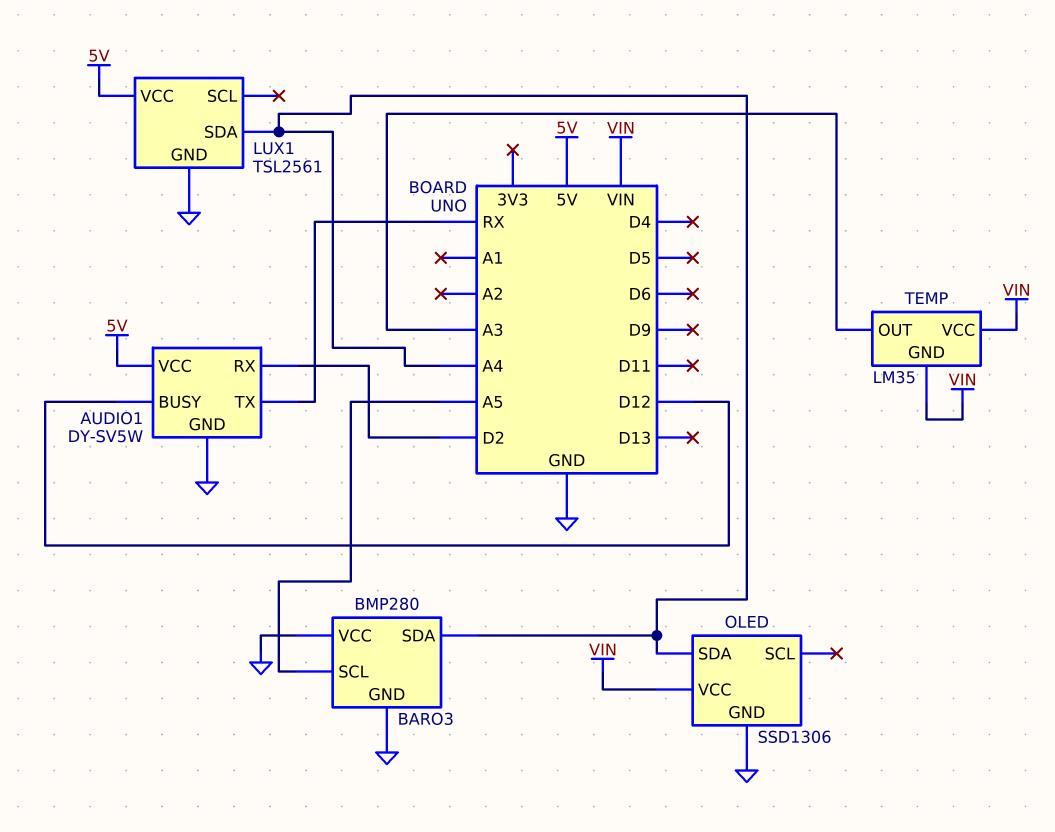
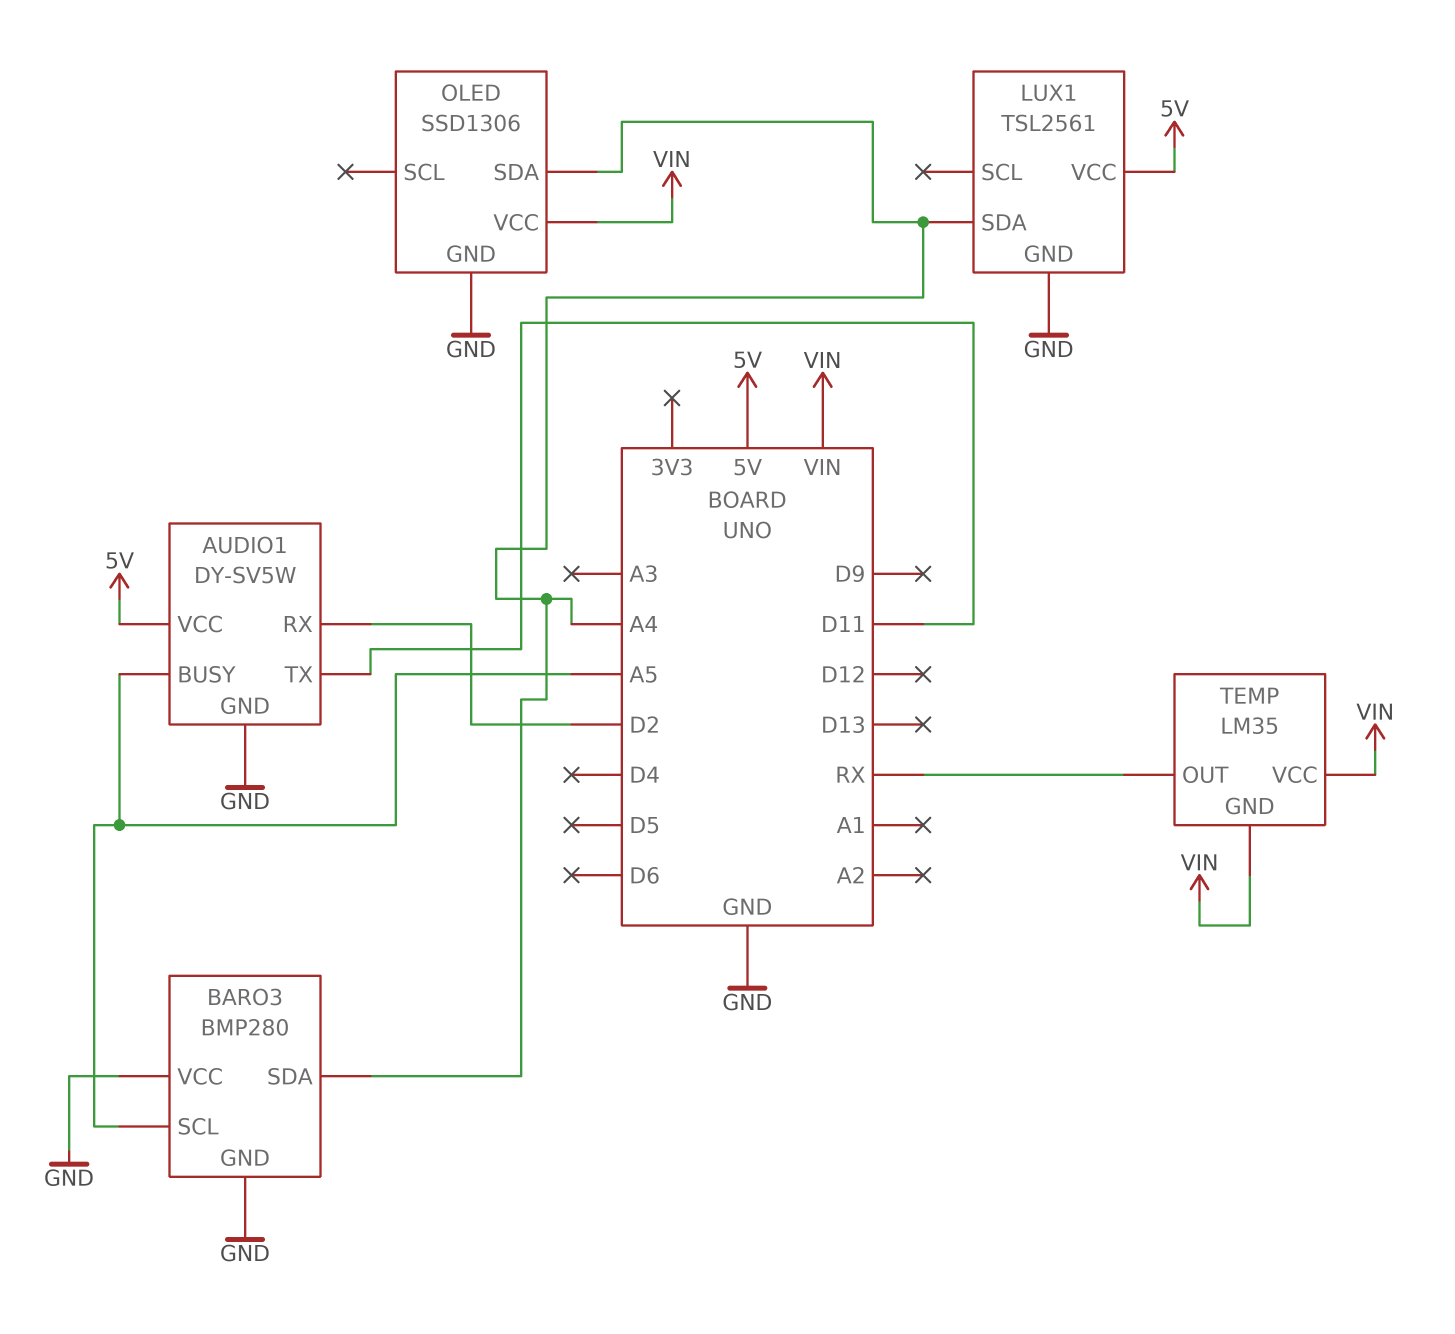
AUDIO1 pin BUSY: D12 -> A5
AUDIO1 pin TX: RX -> D11
TEMP pin OUT: A3 -> RX

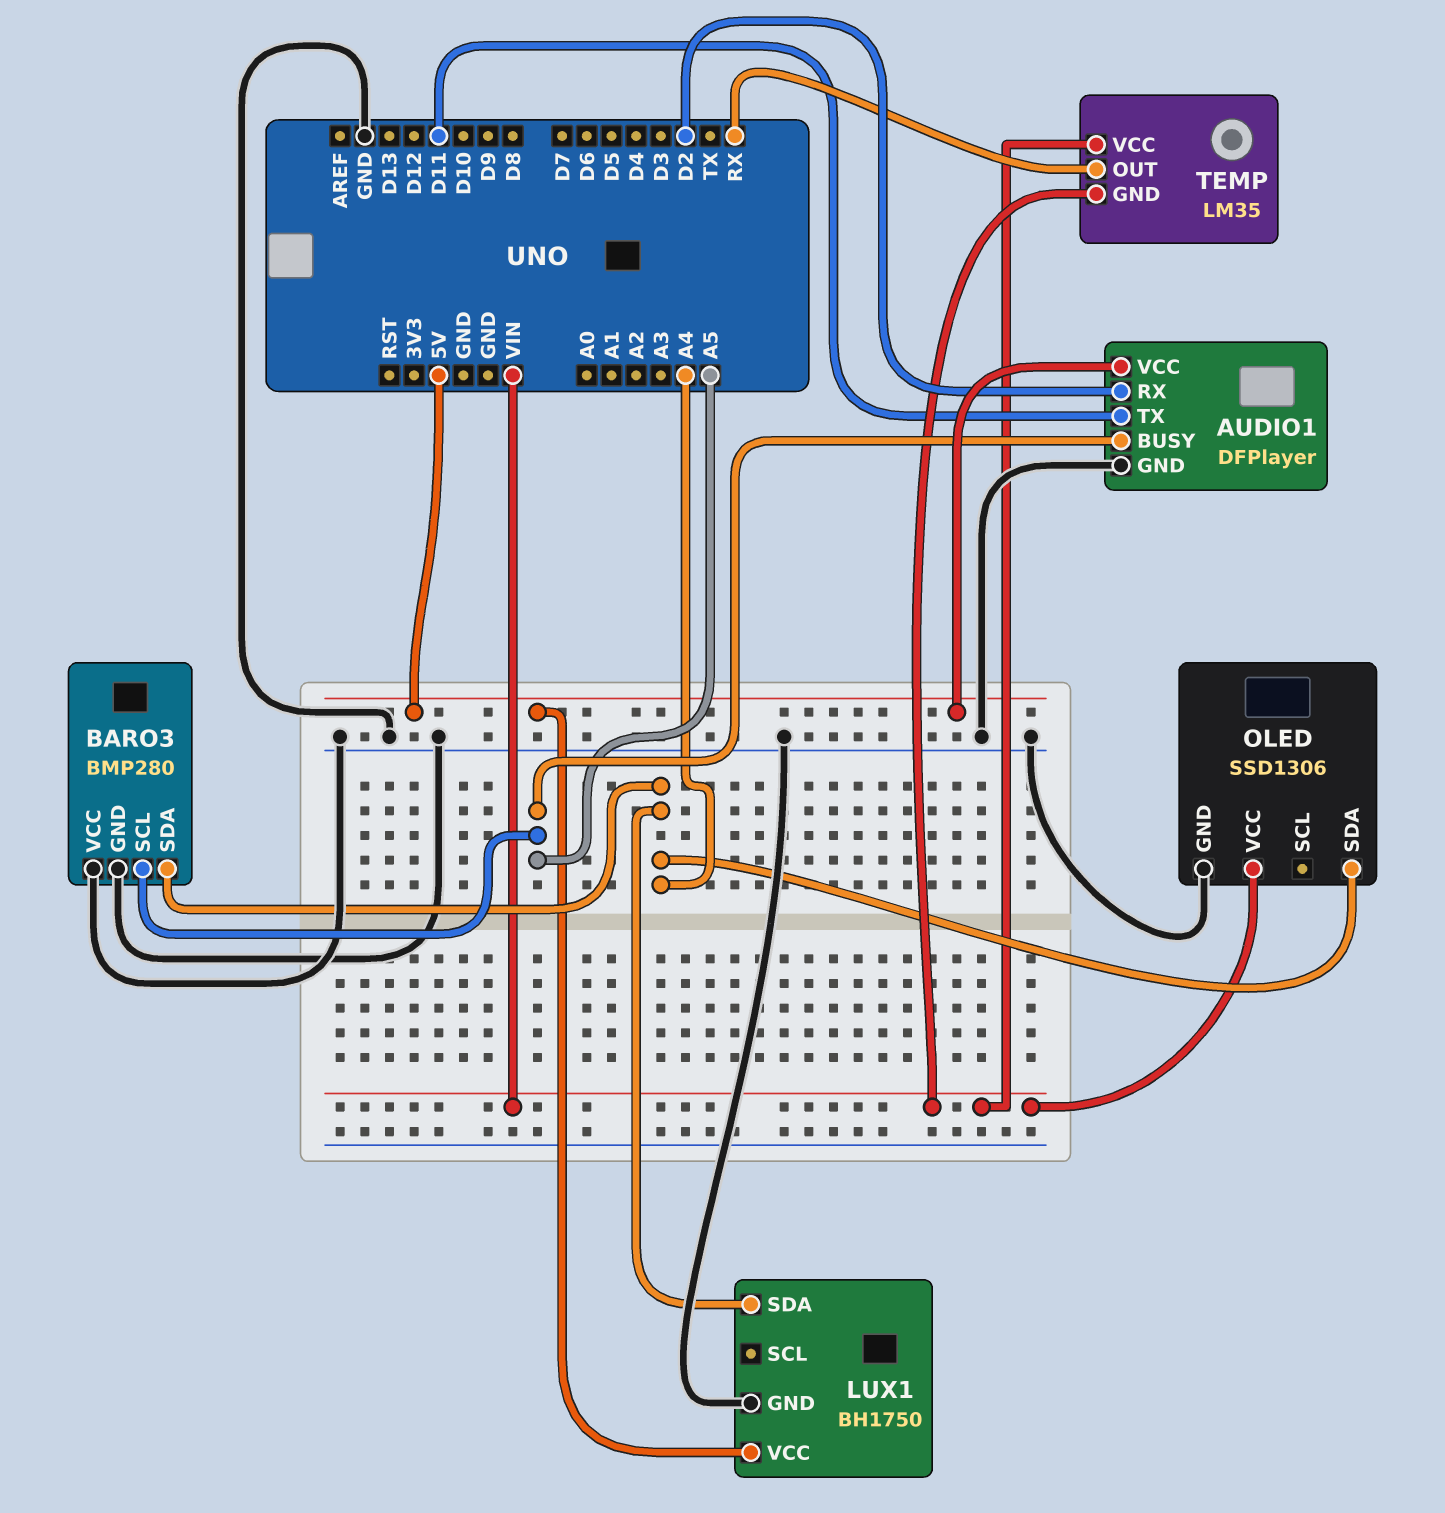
AUDIO1: DY-SV5W -> DFPlayer
LUX1: TSL2561 -> BH1750

